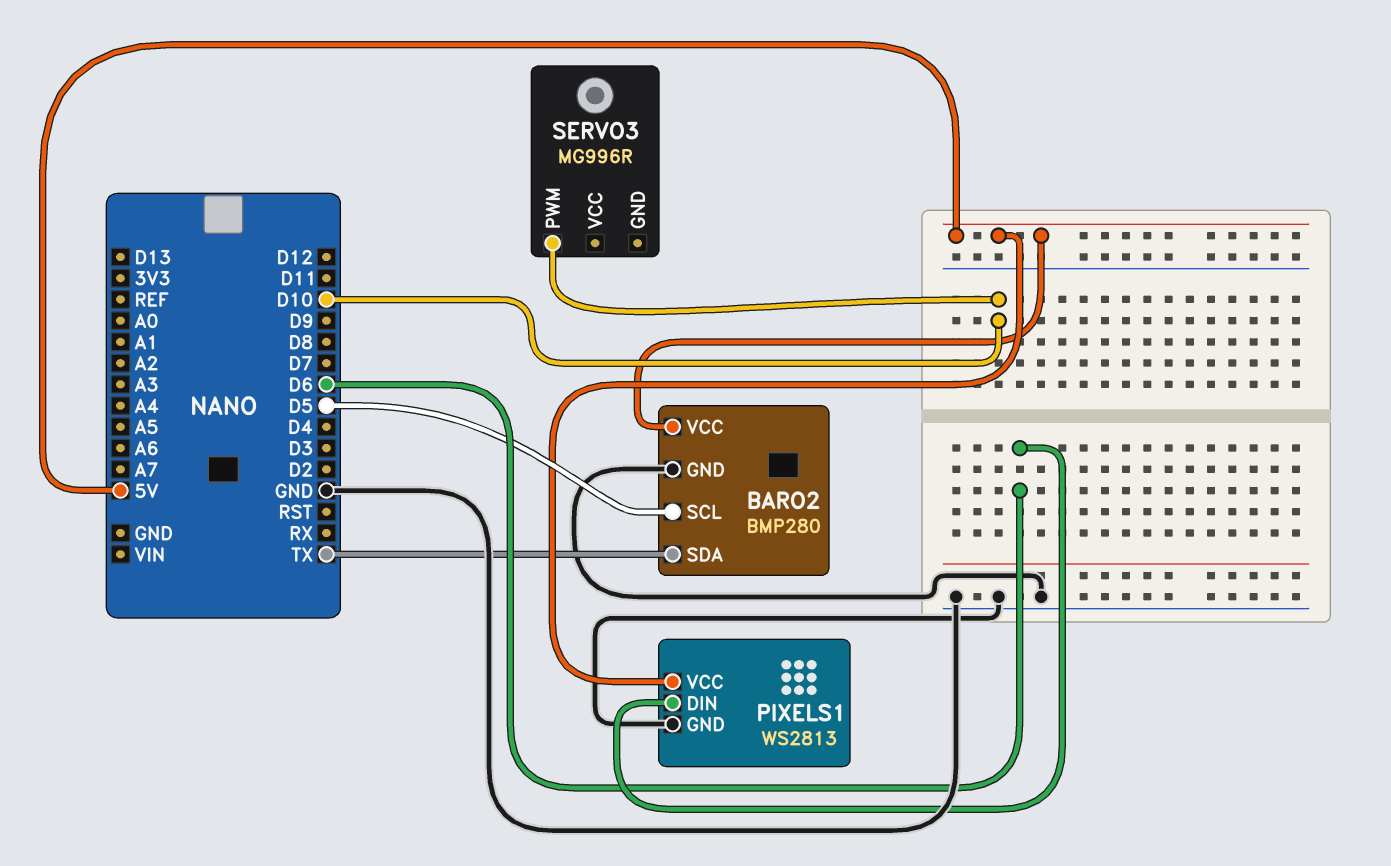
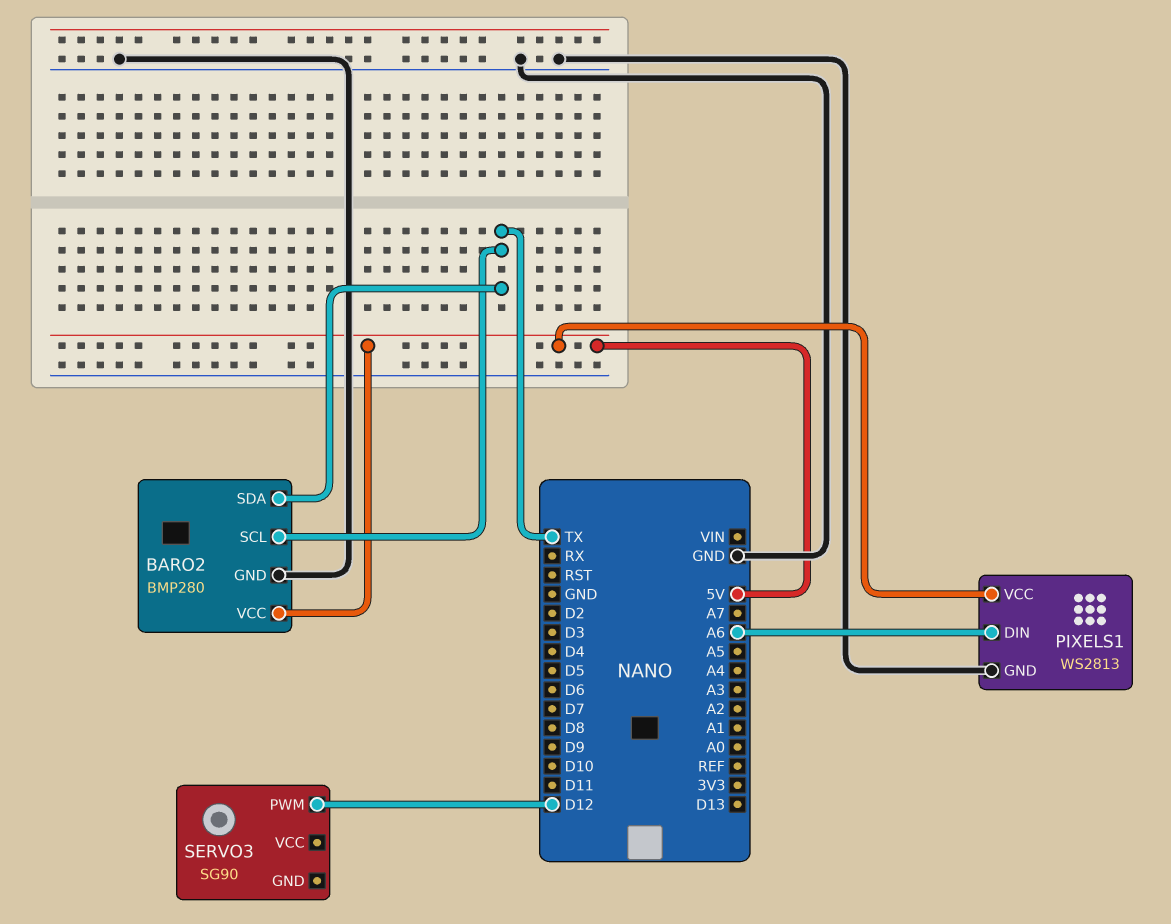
BARO2 pin SCL: D5 -> TX
PIXELS1 pin DIN: D6 -> A6
SERVO3: MG996R -> SG90
SERVO3 pin PWM: D10 -> D12

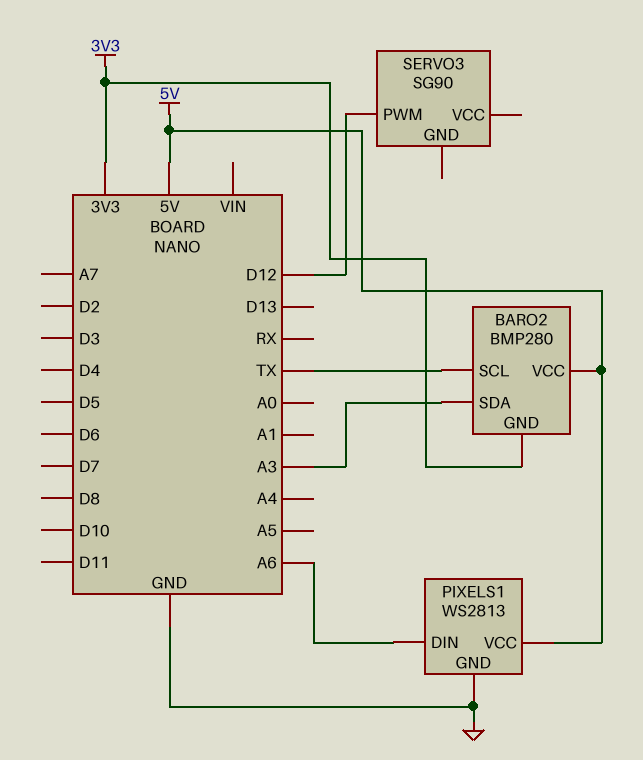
BARO2 pin GND: GND -> 3V3
BARO2 pin SDA: TX -> A3

